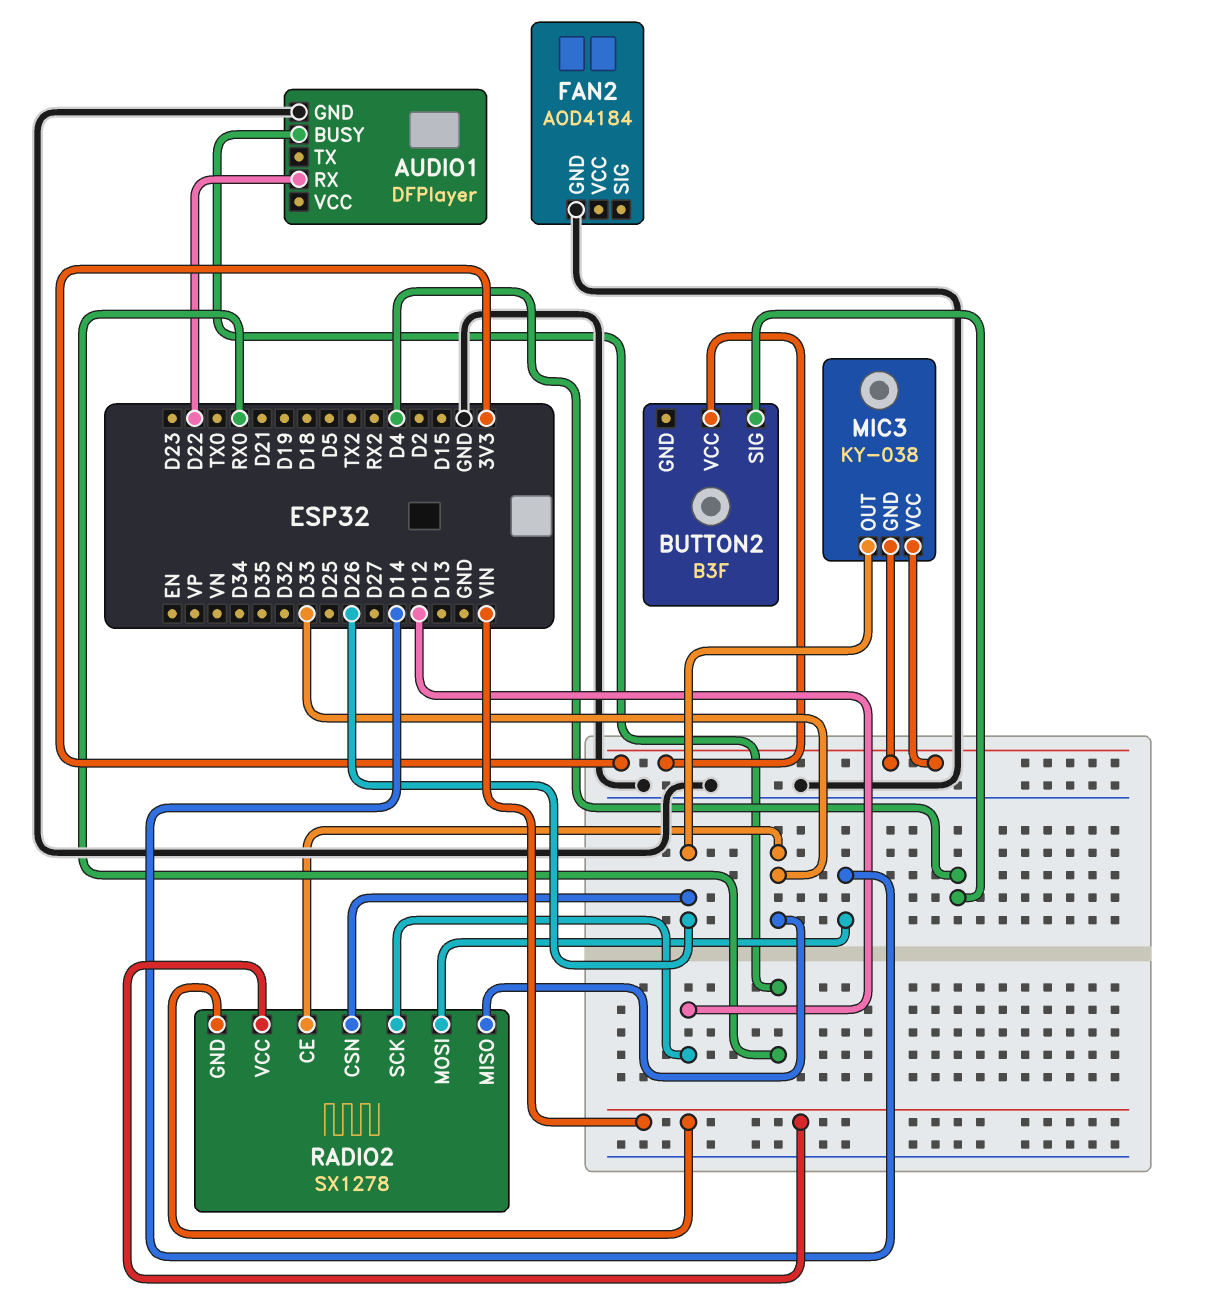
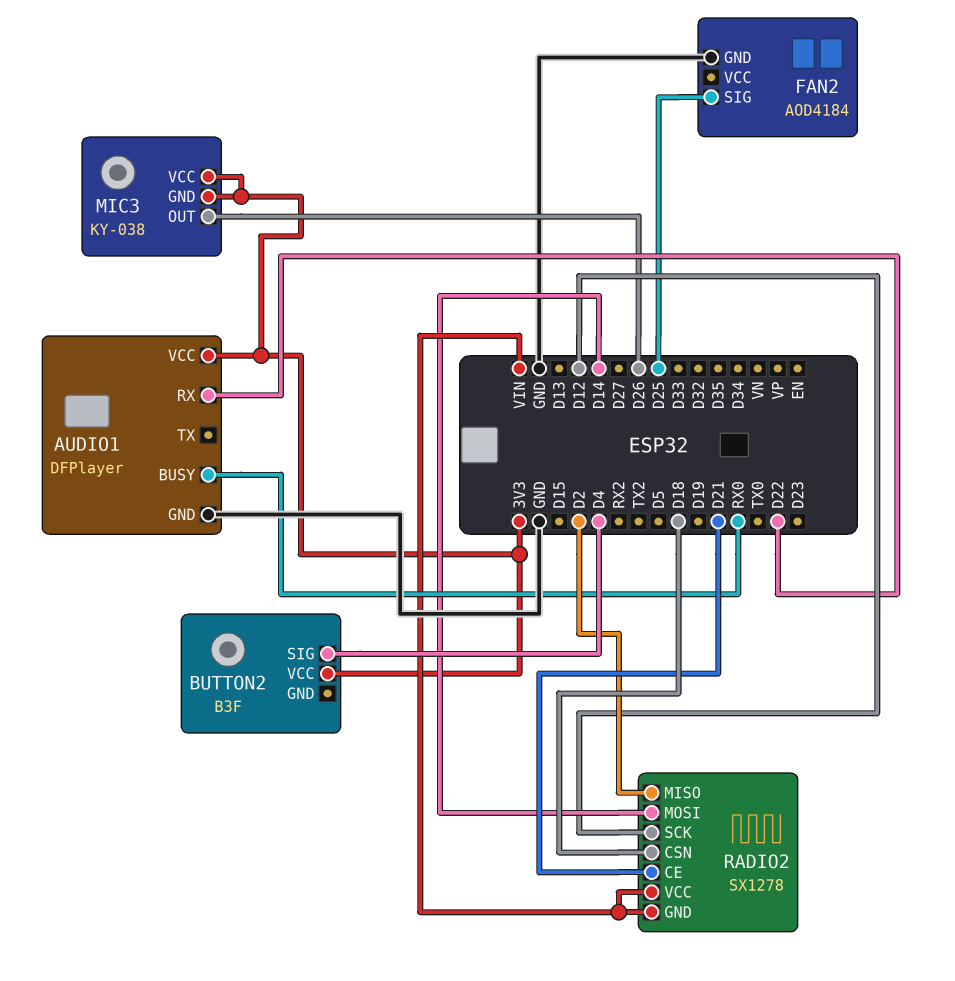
AUDIO1 pin VCC: none -> 3V3
FAN2 pin SIG: none -> D25
RADIO2 pin CE: D33 -> D21
RADIO2 pin CSN: D26 -> D18
RADIO2 pin MISO: D33 -> D2

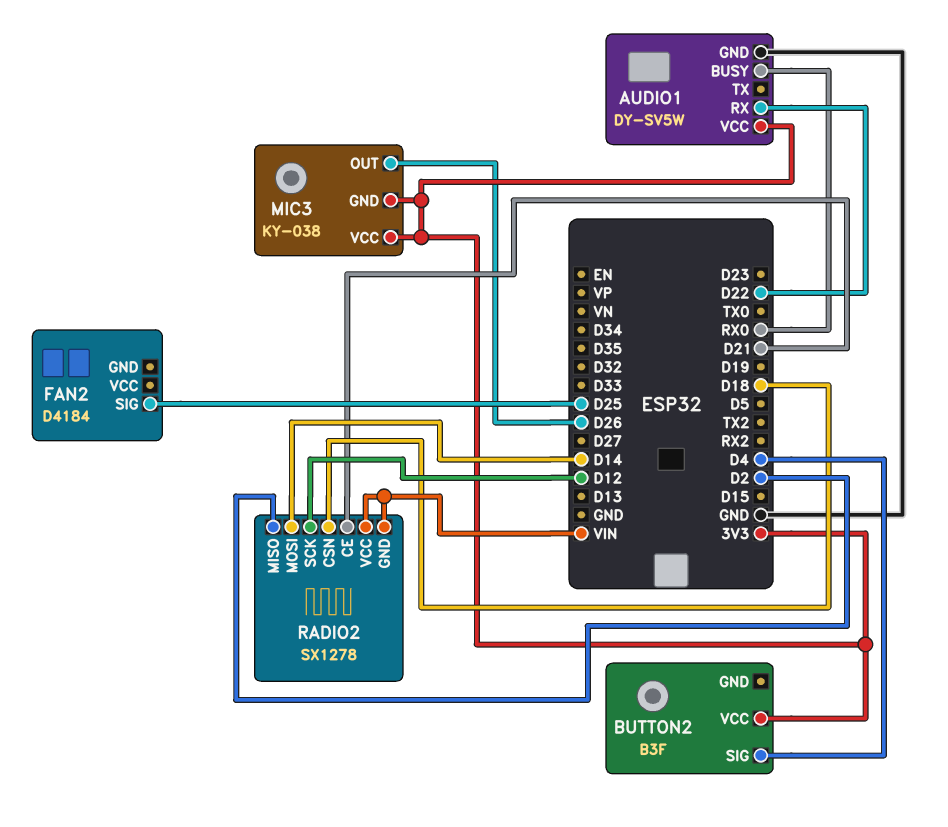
AUDIO1: DFPlayer -> DY-SV5W
FAN2: AOD4184 -> D4184
FAN2 pin GND: GND -> none

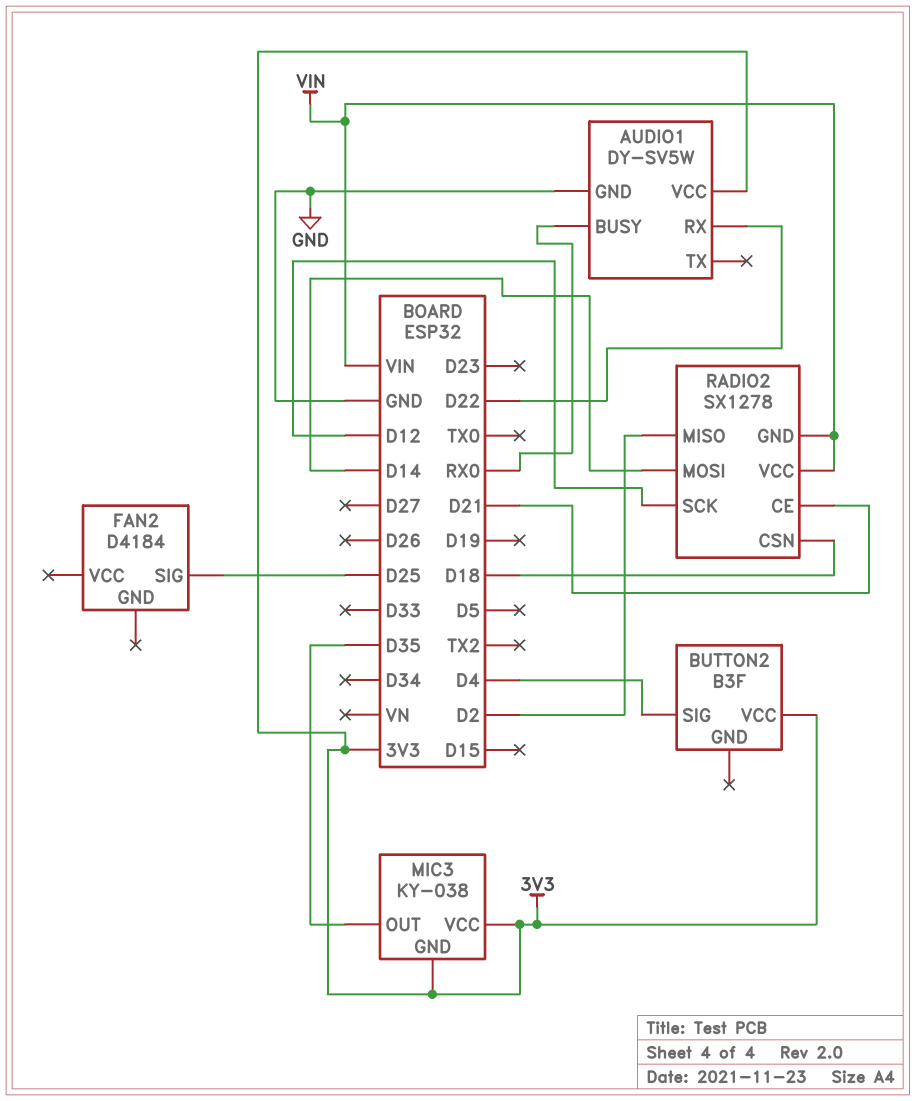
MIC3 pin OUT: D26 -> D35

